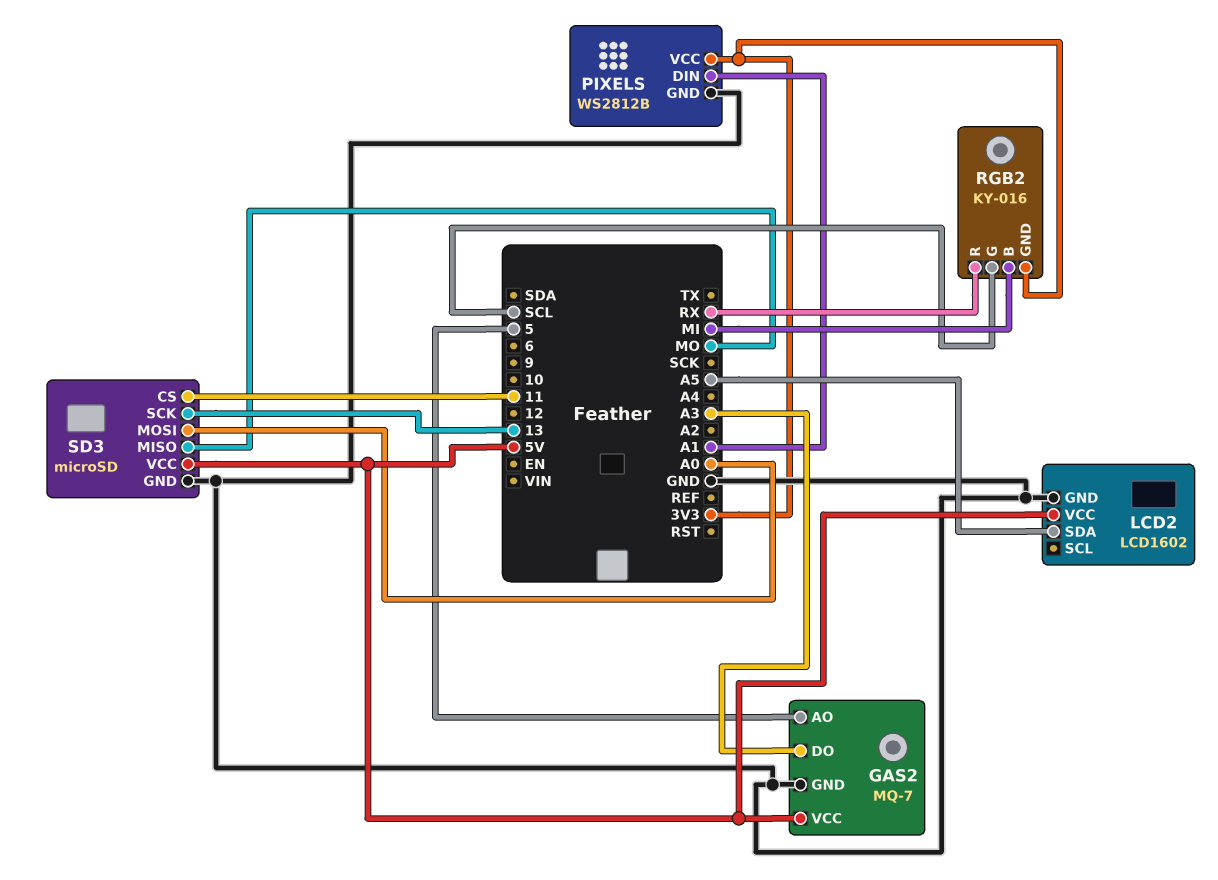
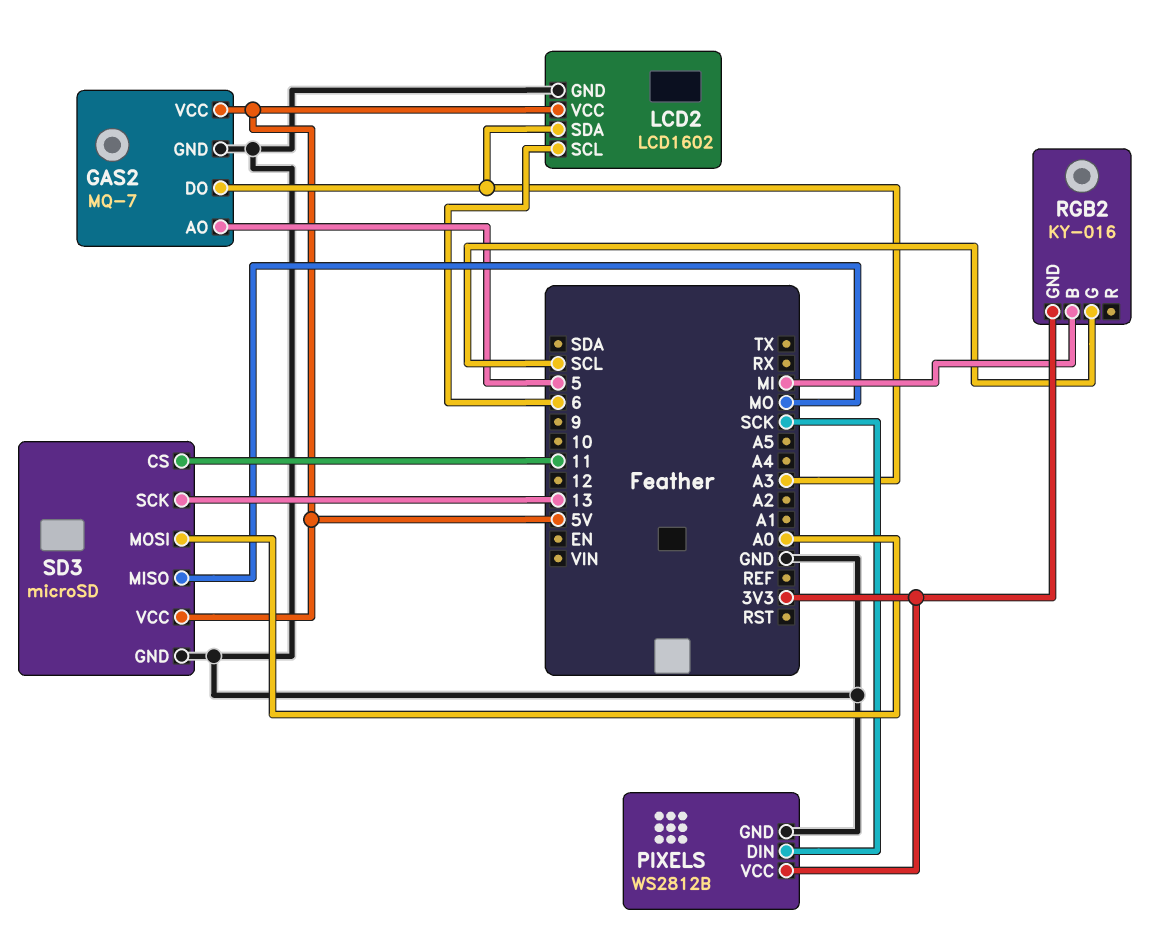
LCD2 pin SCL: none -> 6
LCD2 pin SDA: A5 -> A3
PIXELS pin DIN: A1 -> SCK
RGB2 pin R: RX -> none

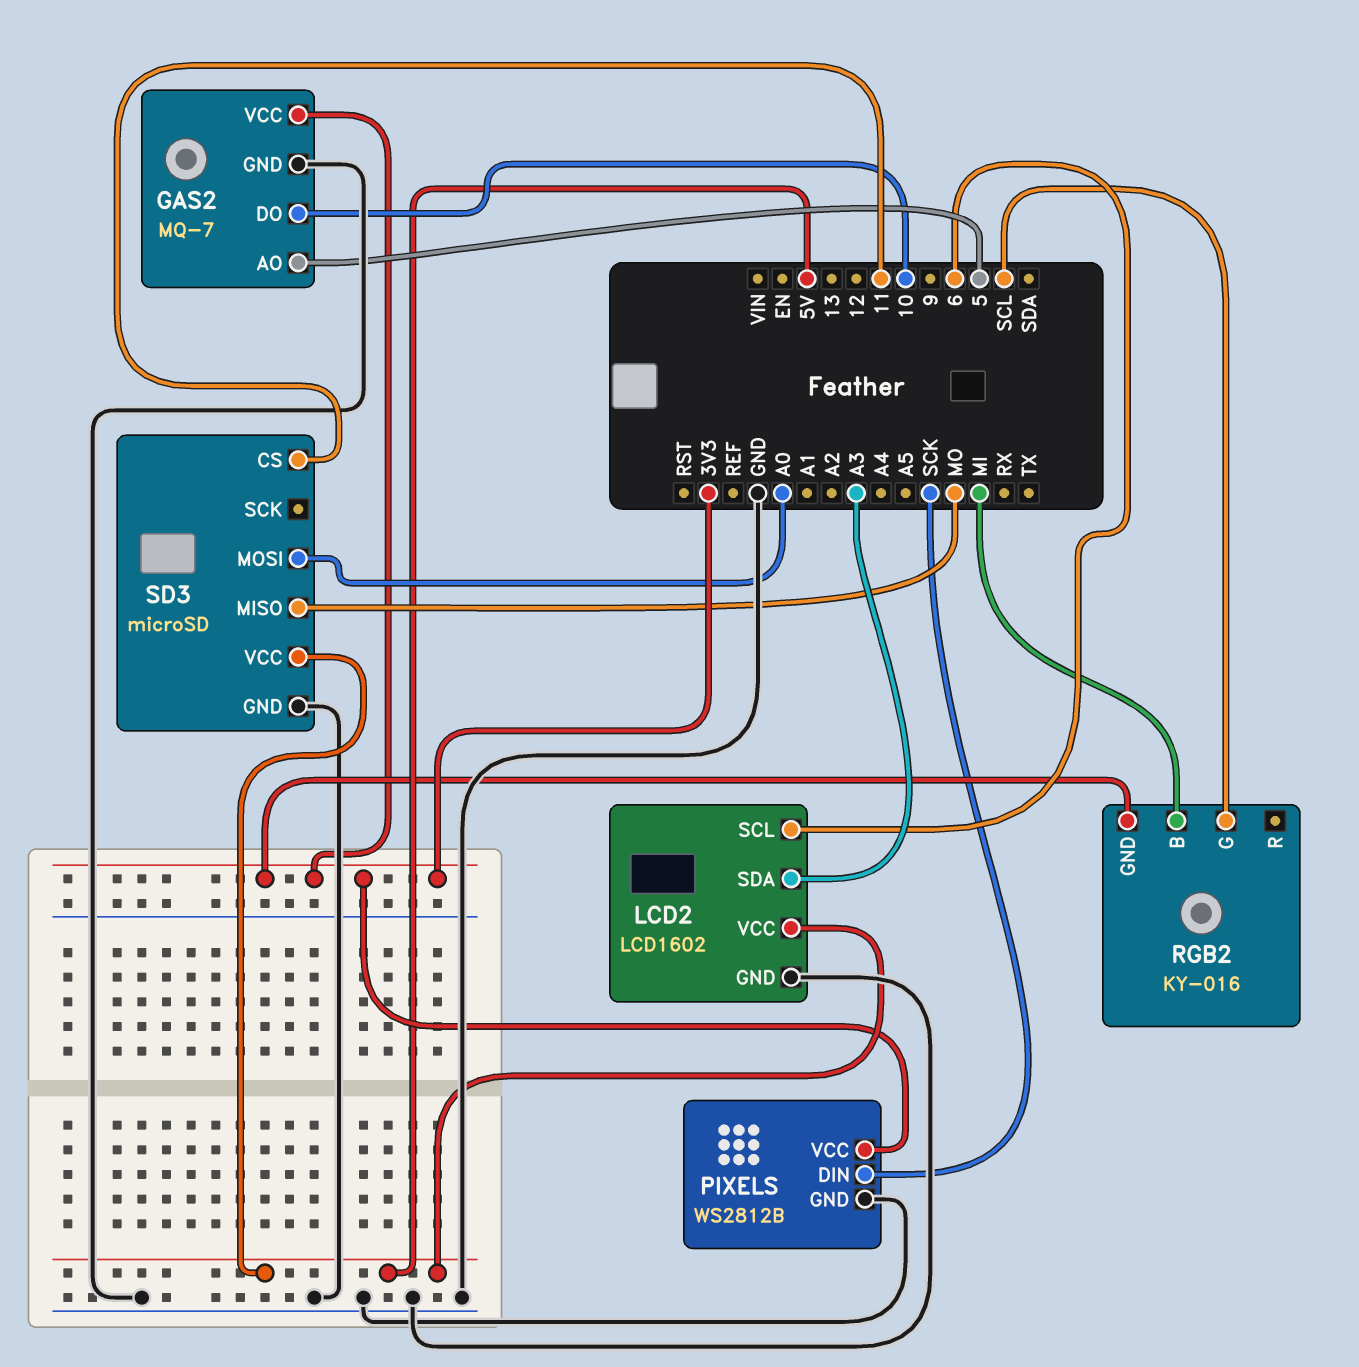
GAS2 pin DO: A3 -> 10
GAS2 pin VCC: 5V -> 3V3
SD3 pin SCK: 13 -> none

